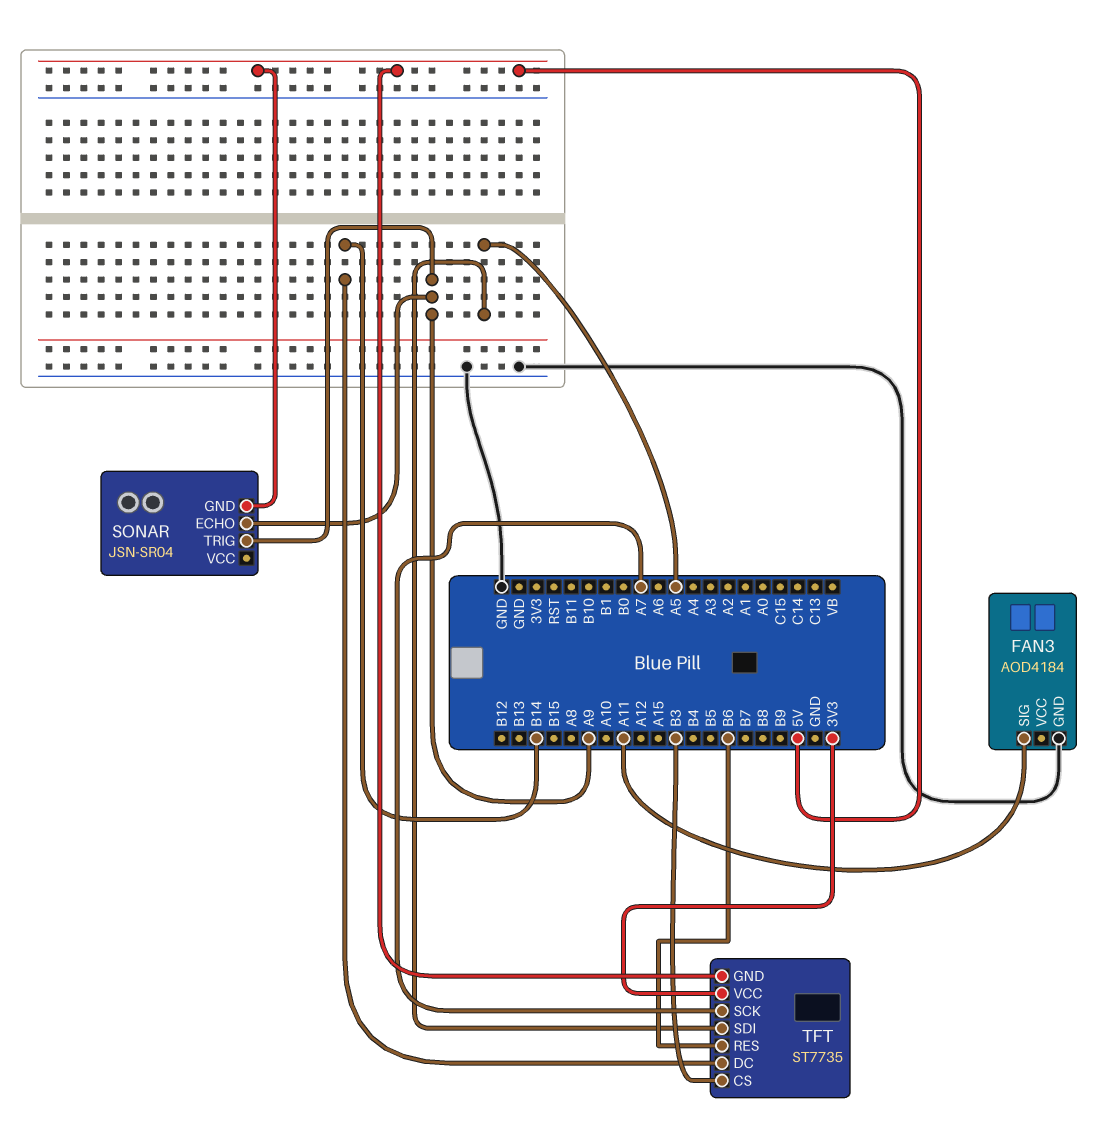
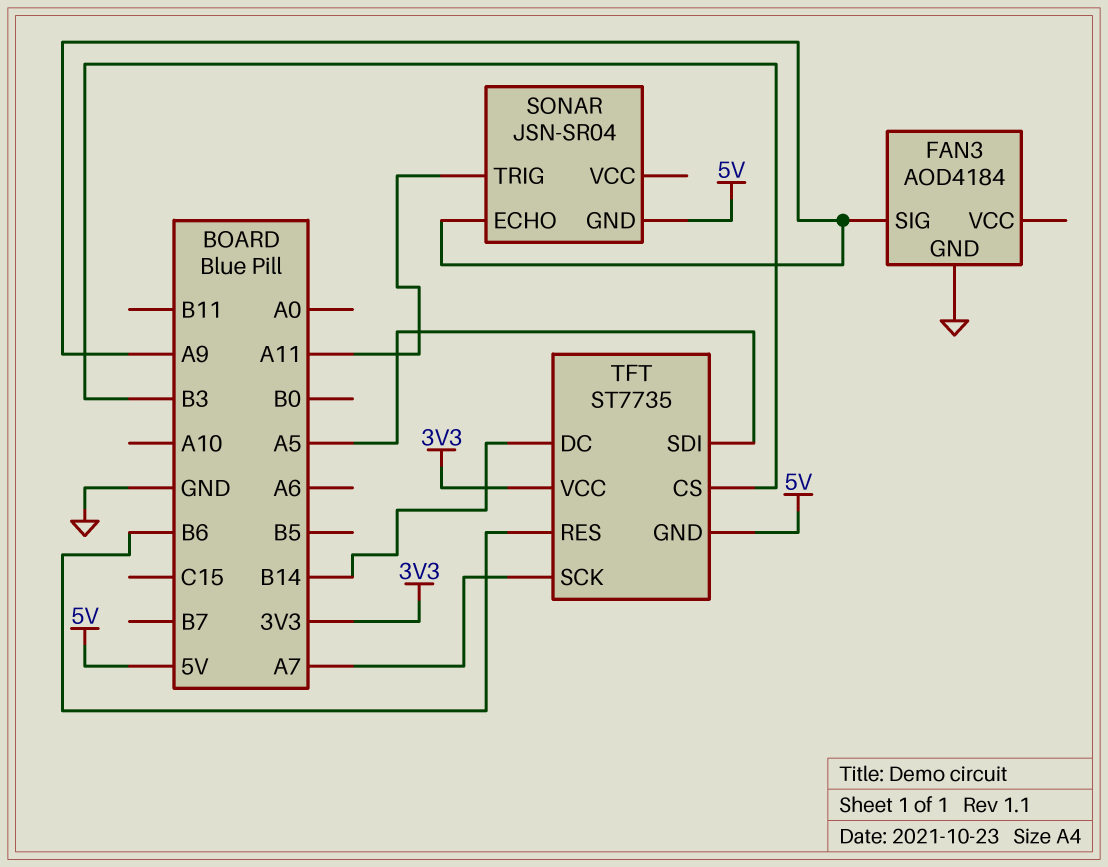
FAN3 pin SIG: A11 -> A9
SONAR pin TRIG: A9 -> A11

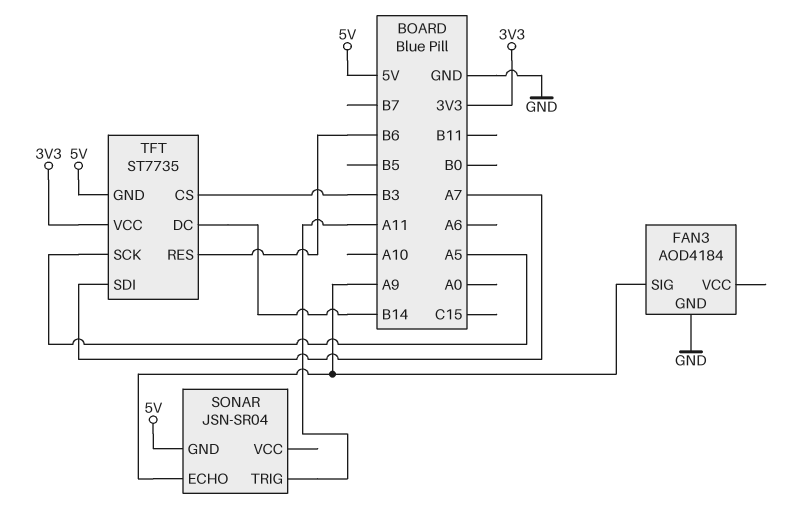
TFT pin SCK: A7 -> A5
TFT pin SDI: A5 -> A7

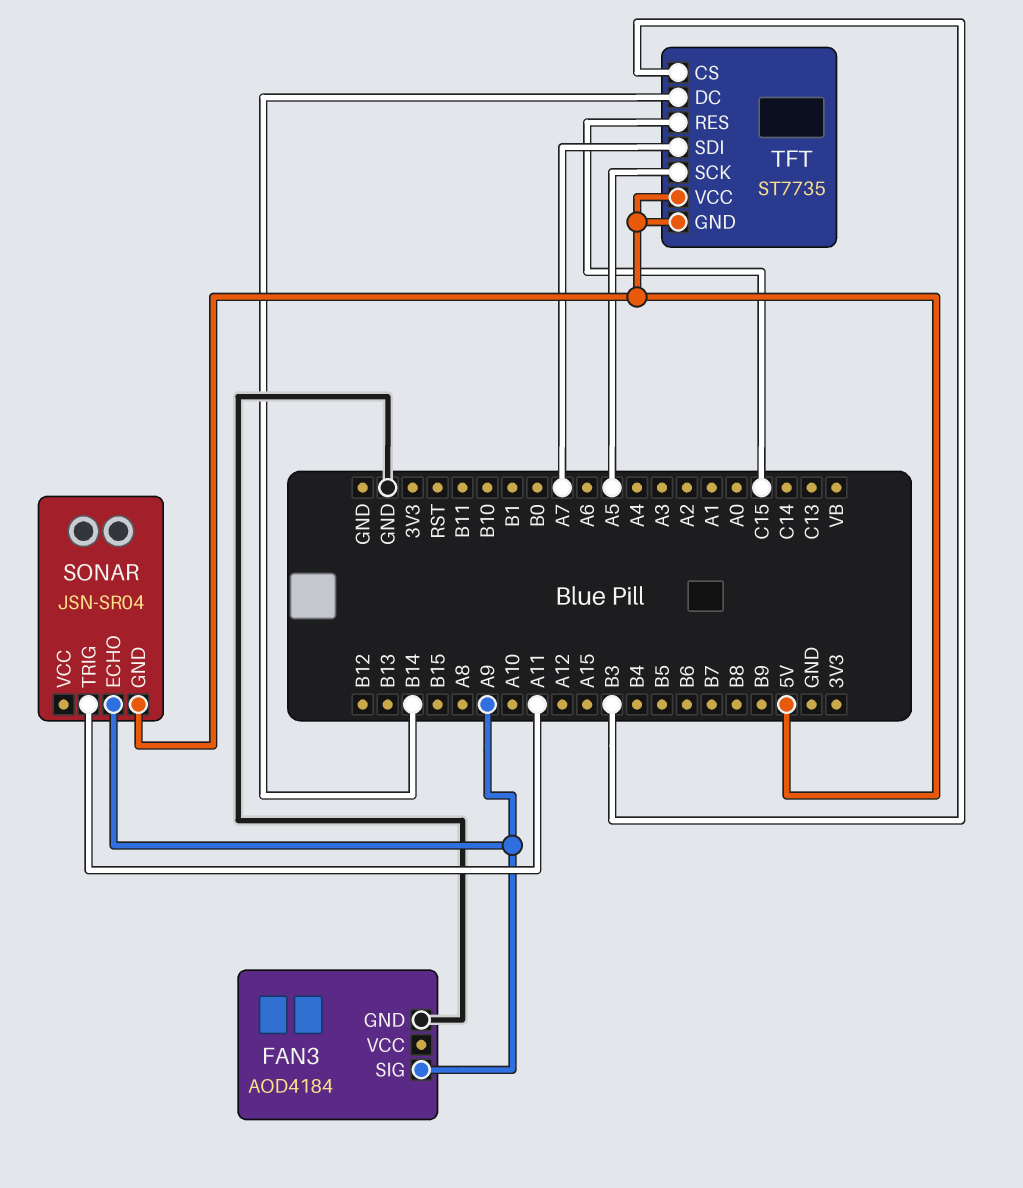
TFT pin RES: B6 -> C15
TFT pin VCC: 3V3 -> 5V

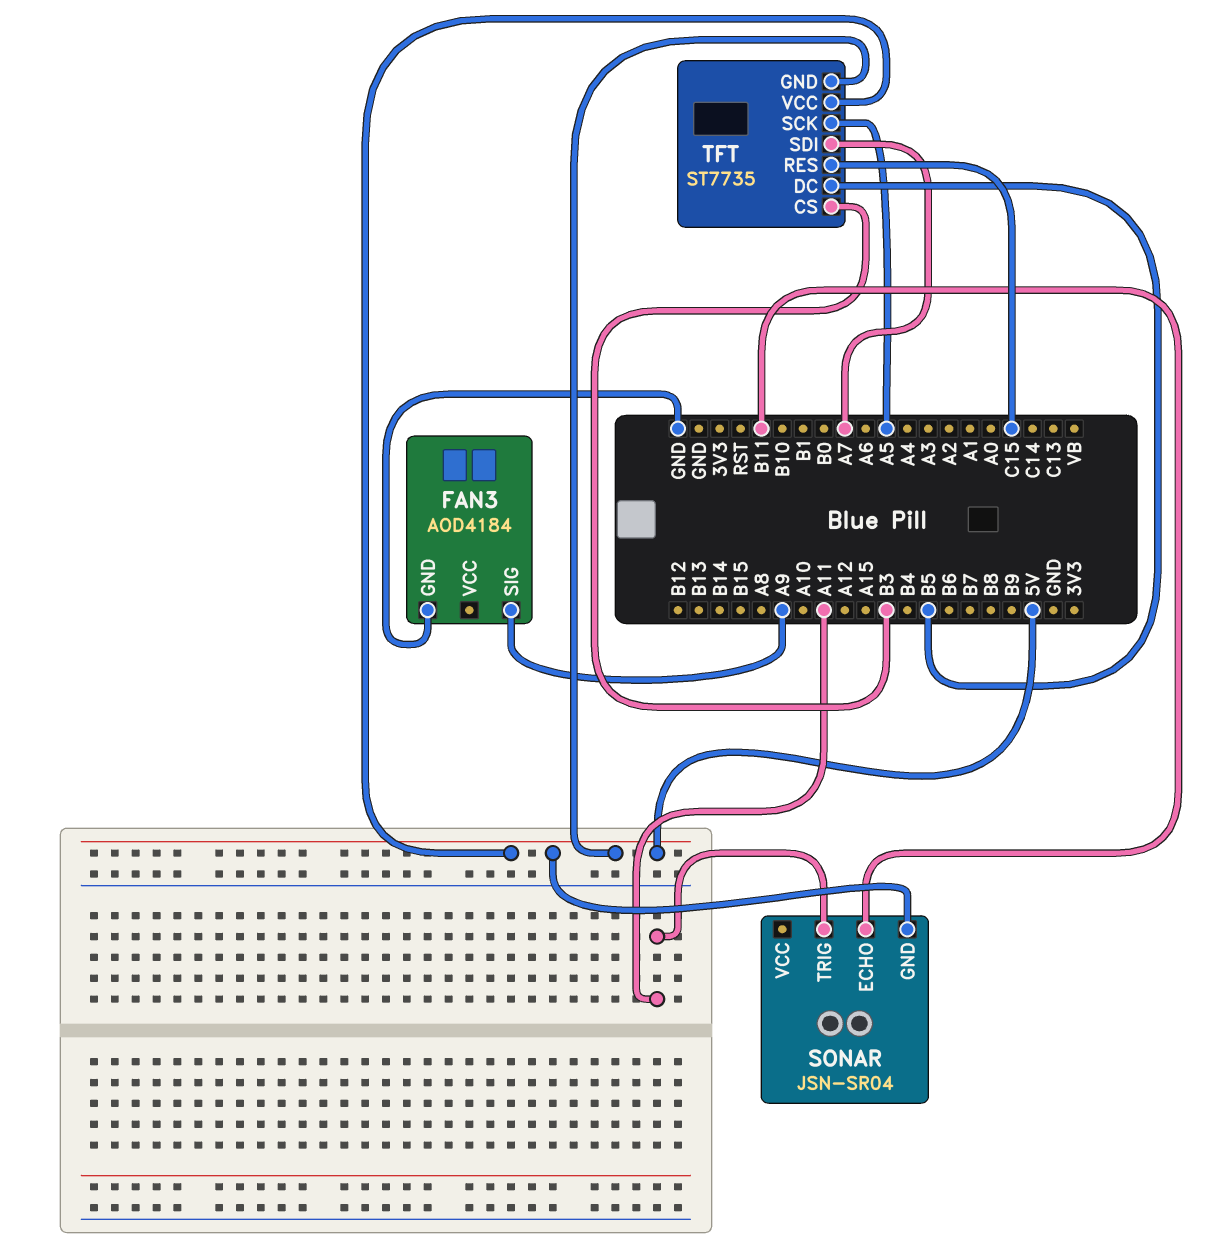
SONAR pin ECHO: A9 -> B11
TFT pin DC: B14 -> B5

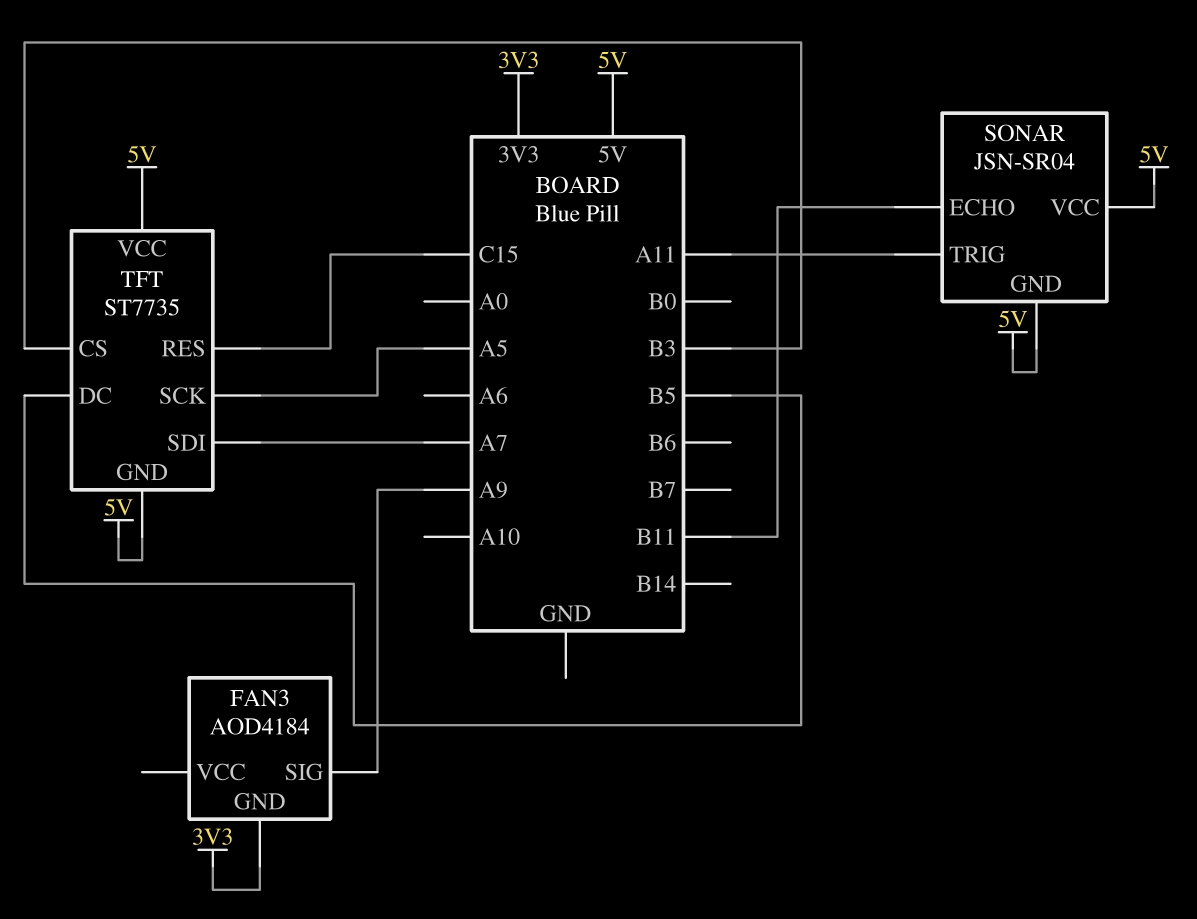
FAN3 pin GND: GND -> 3V3
SONAR pin VCC: none -> 5V

